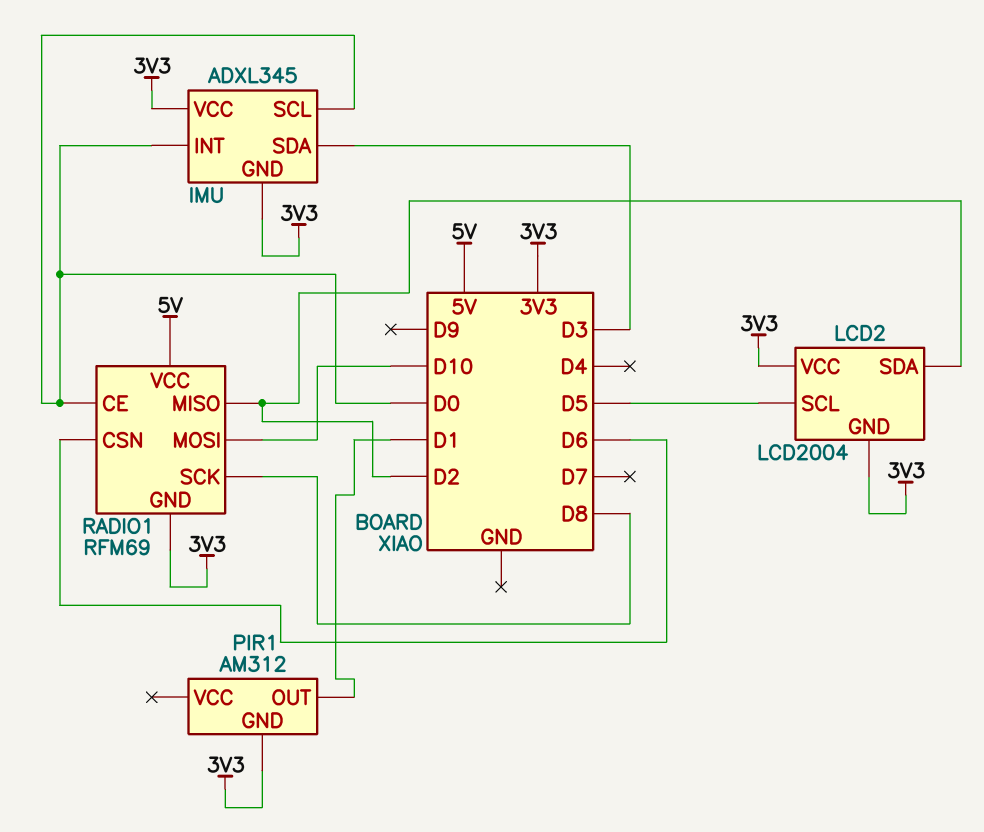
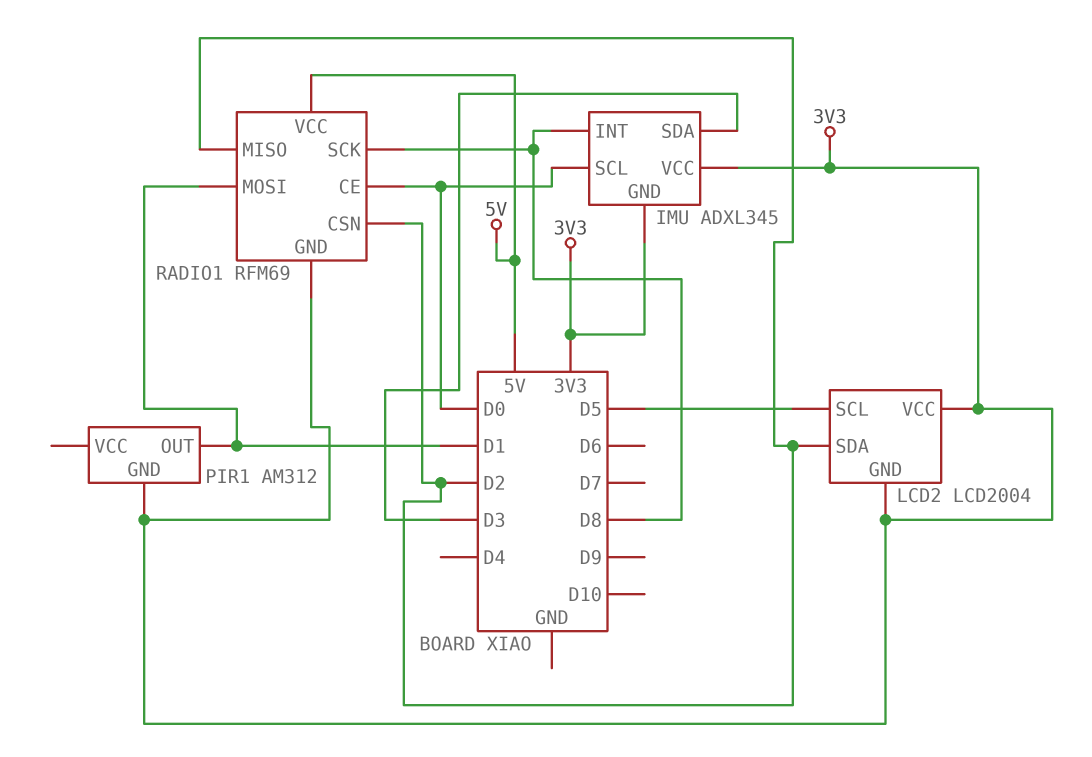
IMU pin INT: D0 -> D8
RADIO1 pin CSN: D6 -> D2
RADIO1 pin MOSI: D10 -> D1

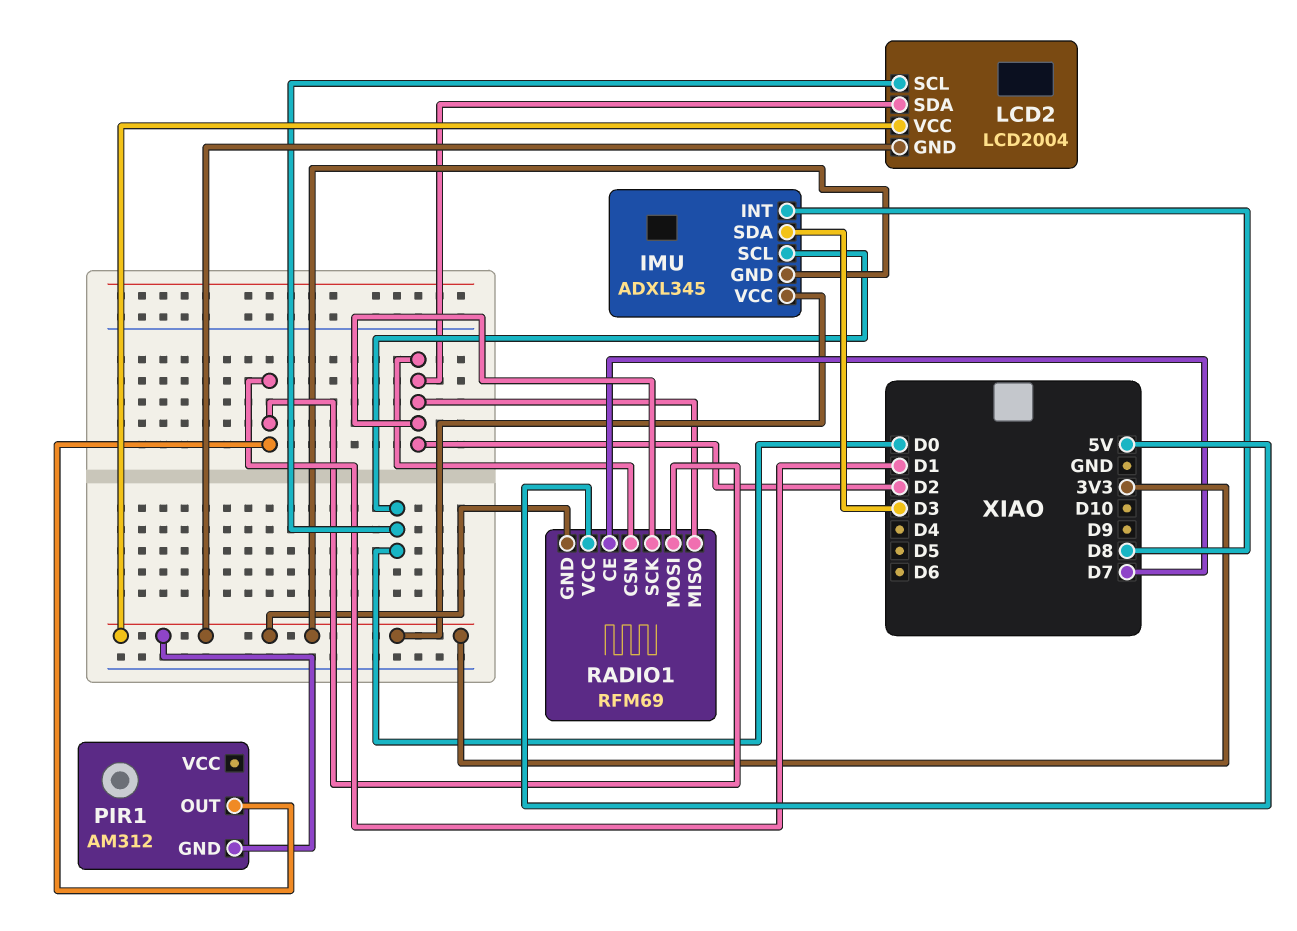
LCD2 pin SCL: D5 -> D0
RADIO1 pin CE: D0 -> D7
RADIO1 pin SCK: D8 -> D2

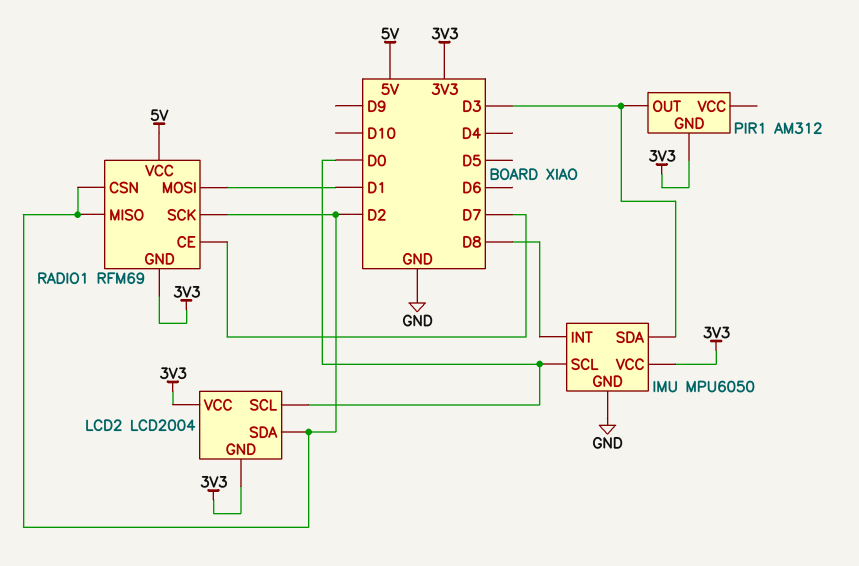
IMU: ADXL345 -> MPU6050
IMU pin GND: 3V3 -> GND
PIR1 pin OUT: D1 -> D3

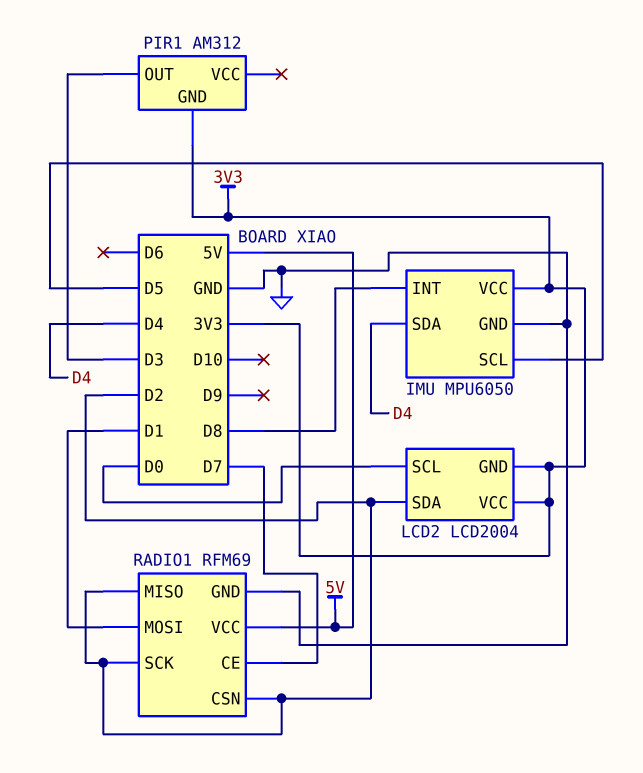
IMU pin SCL: D0 -> D5
IMU pin SDA: D3 -> D4
RADIO1 pin GND: 3V3 -> GND

